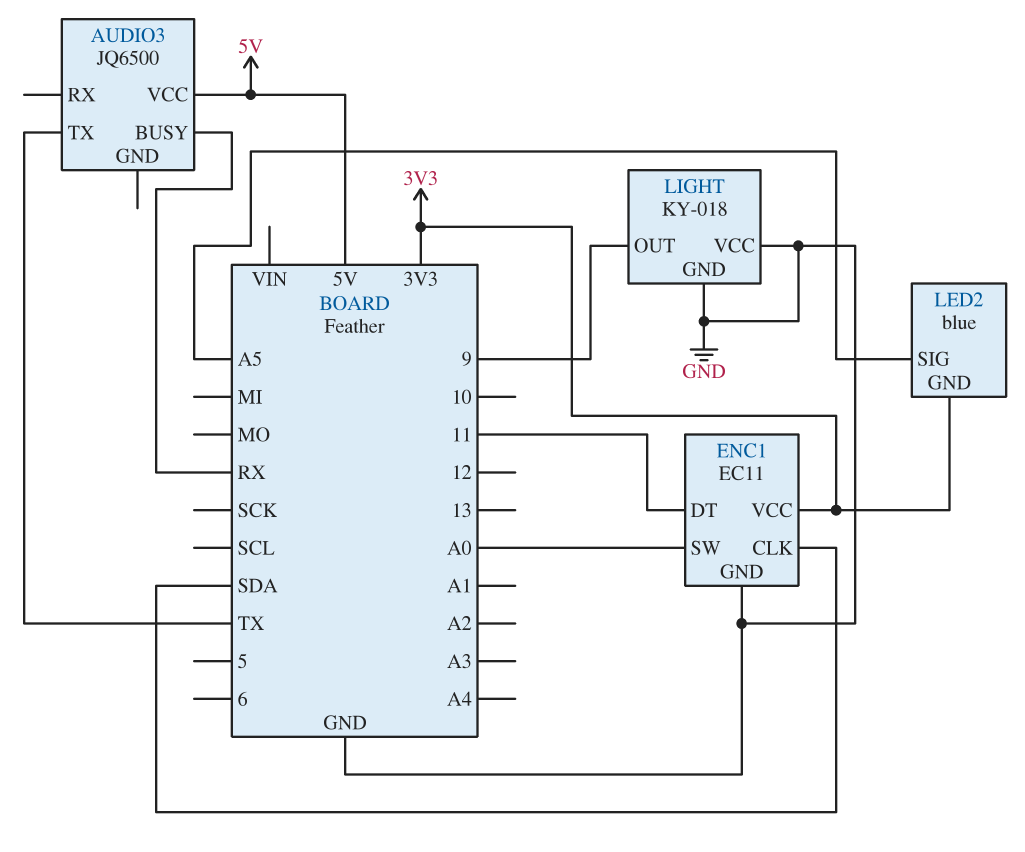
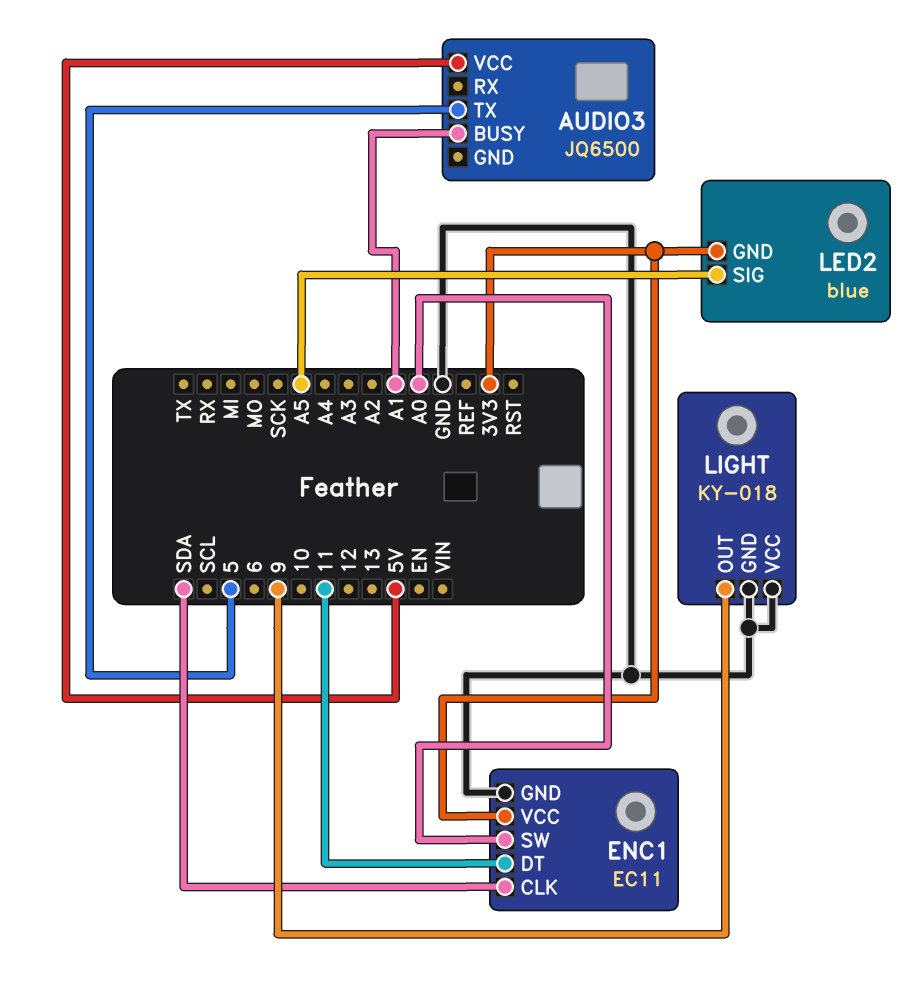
AUDIO3 pin BUSY: RX -> A1
AUDIO3 pin TX: TX -> 5

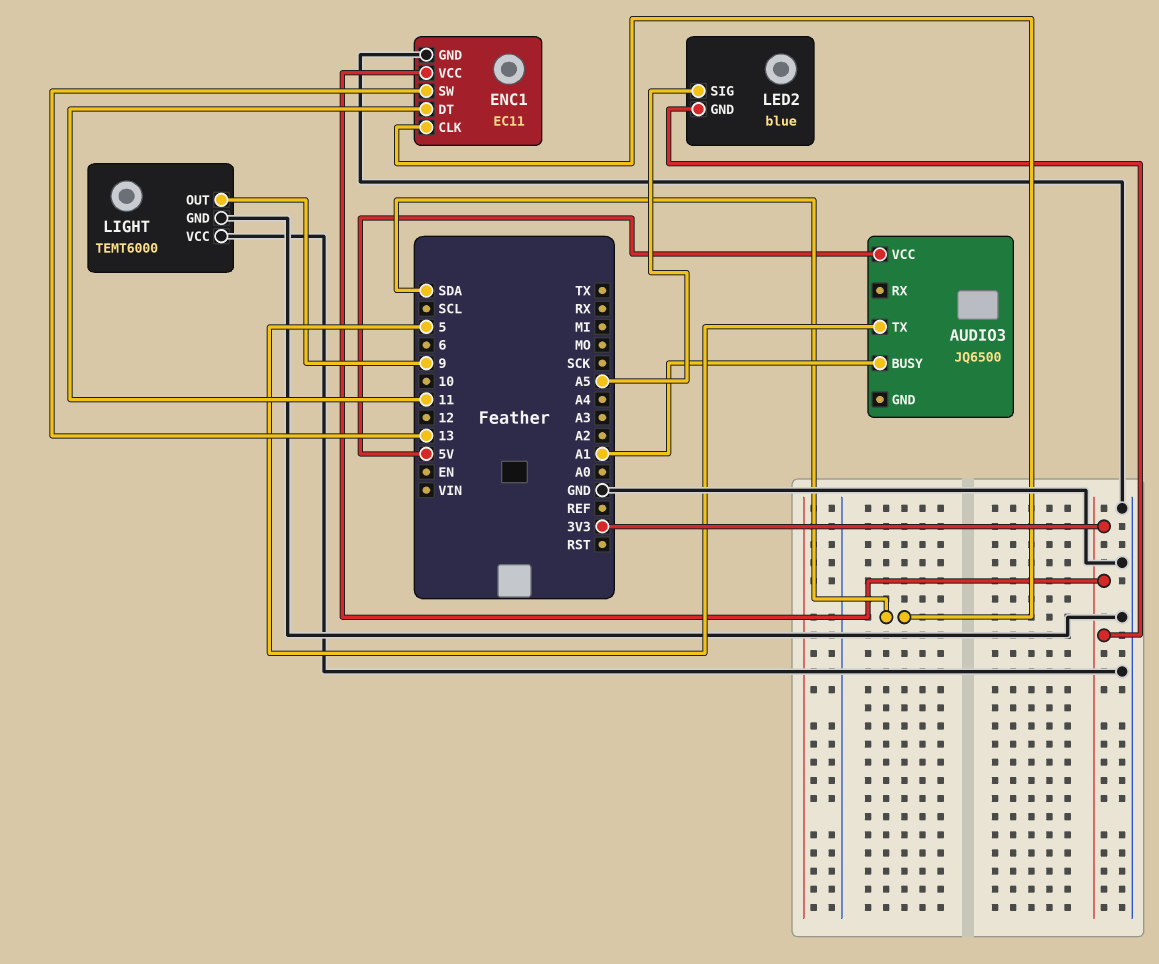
ENC1 pin SW: A0 -> 13
LIGHT: KY-018 -> TEMT6000

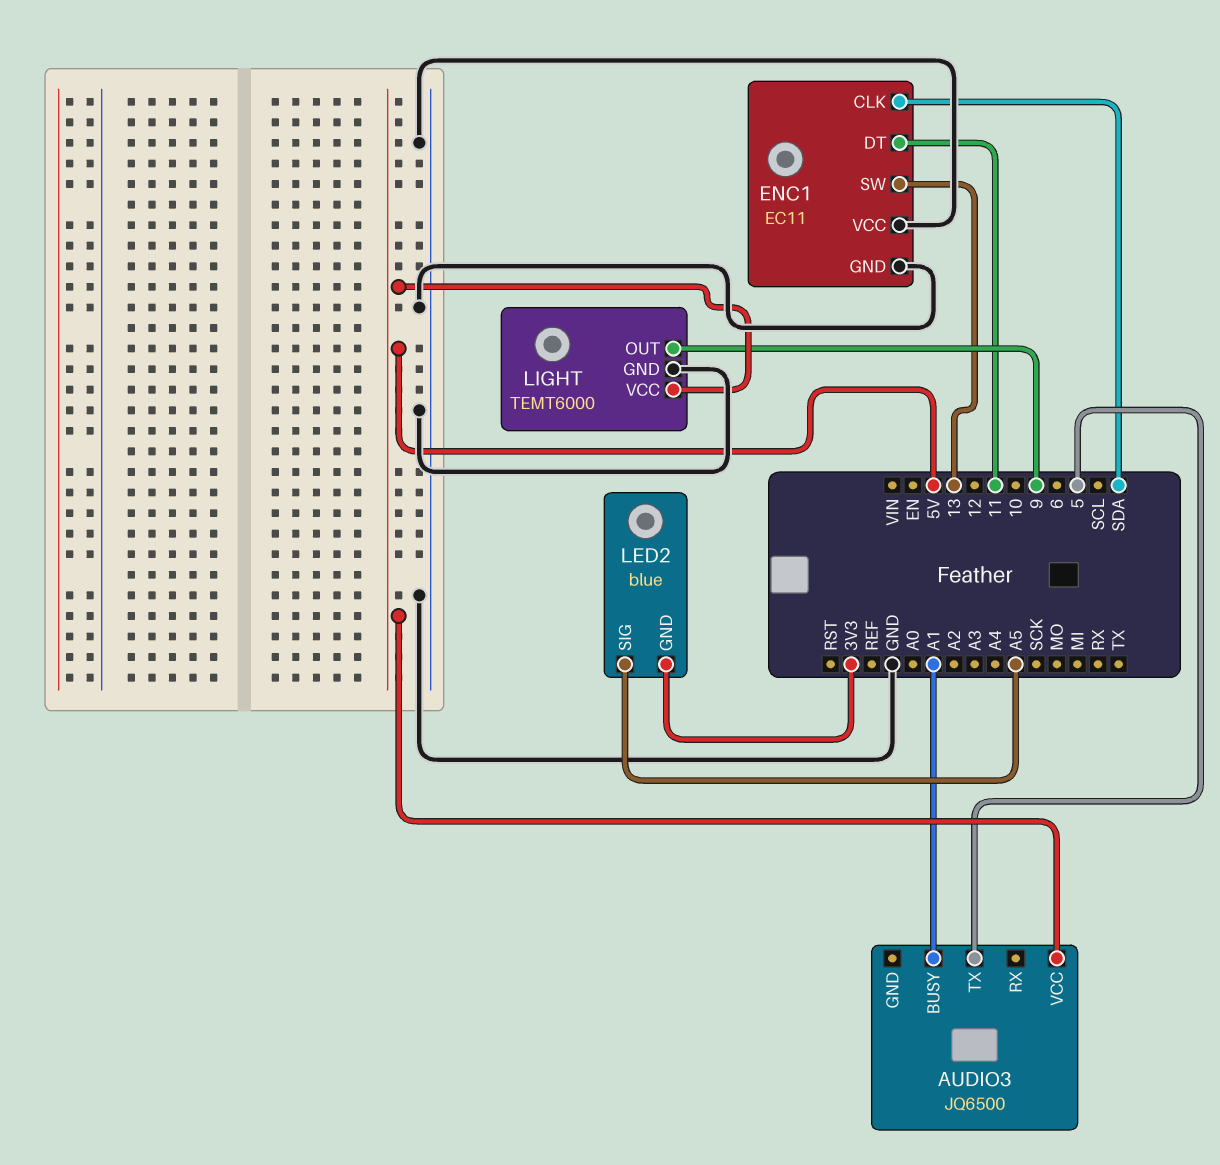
ENC1 pin VCC: 3V3 -> GND
LIGHT pin VCC: GND -> 5V

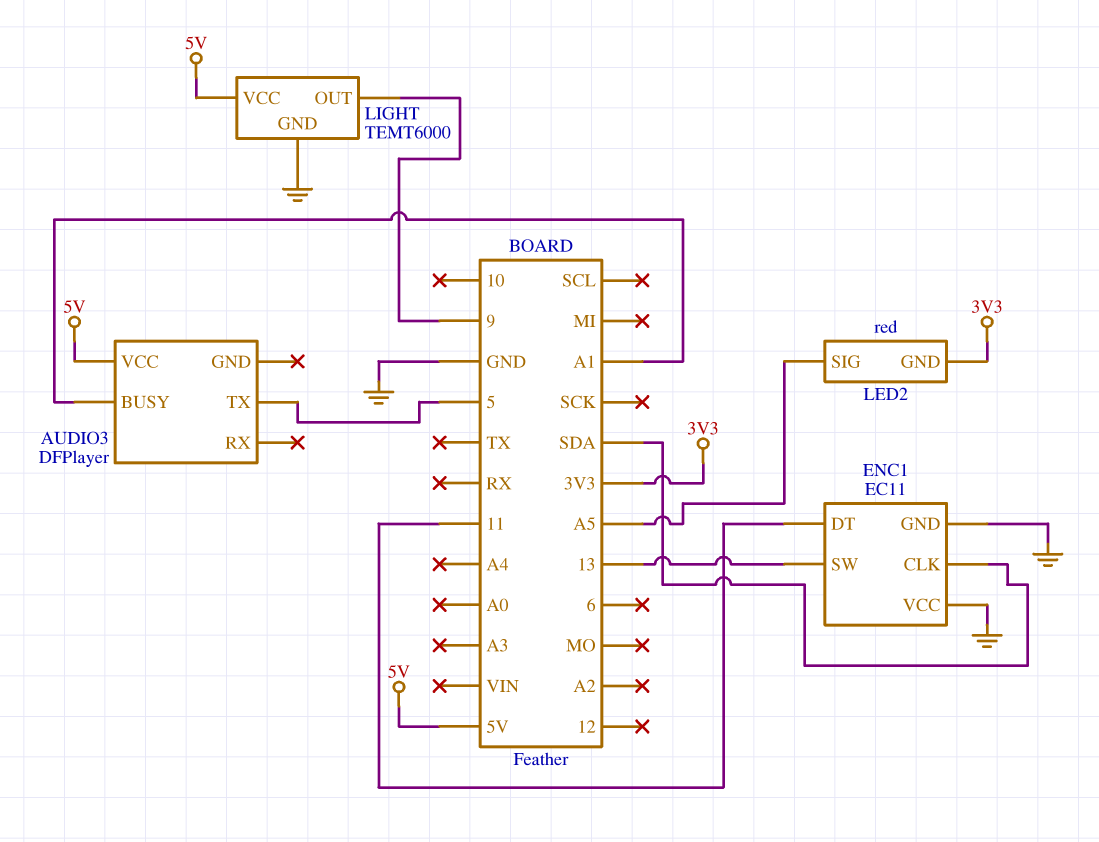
AUDIO3: JQ6500 -> DFPlayer
LED2: blue -> red

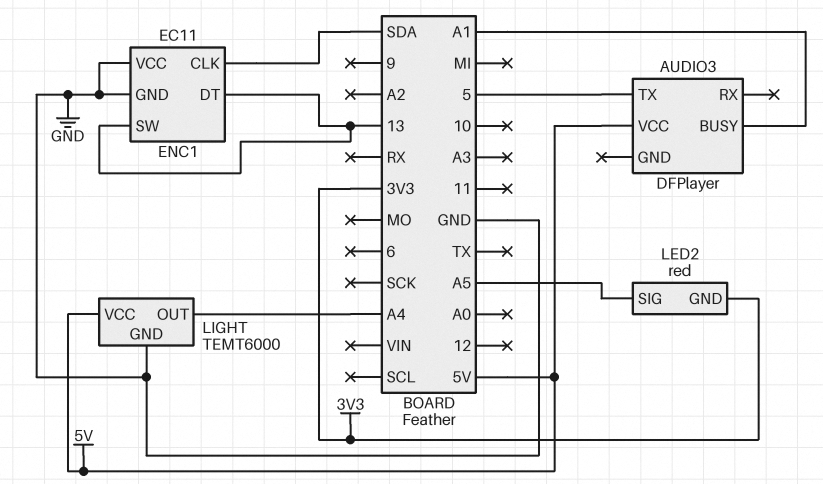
ENC1 pin DT: 11 -> 13
LIGHT pin OUT: 9 -> A4

